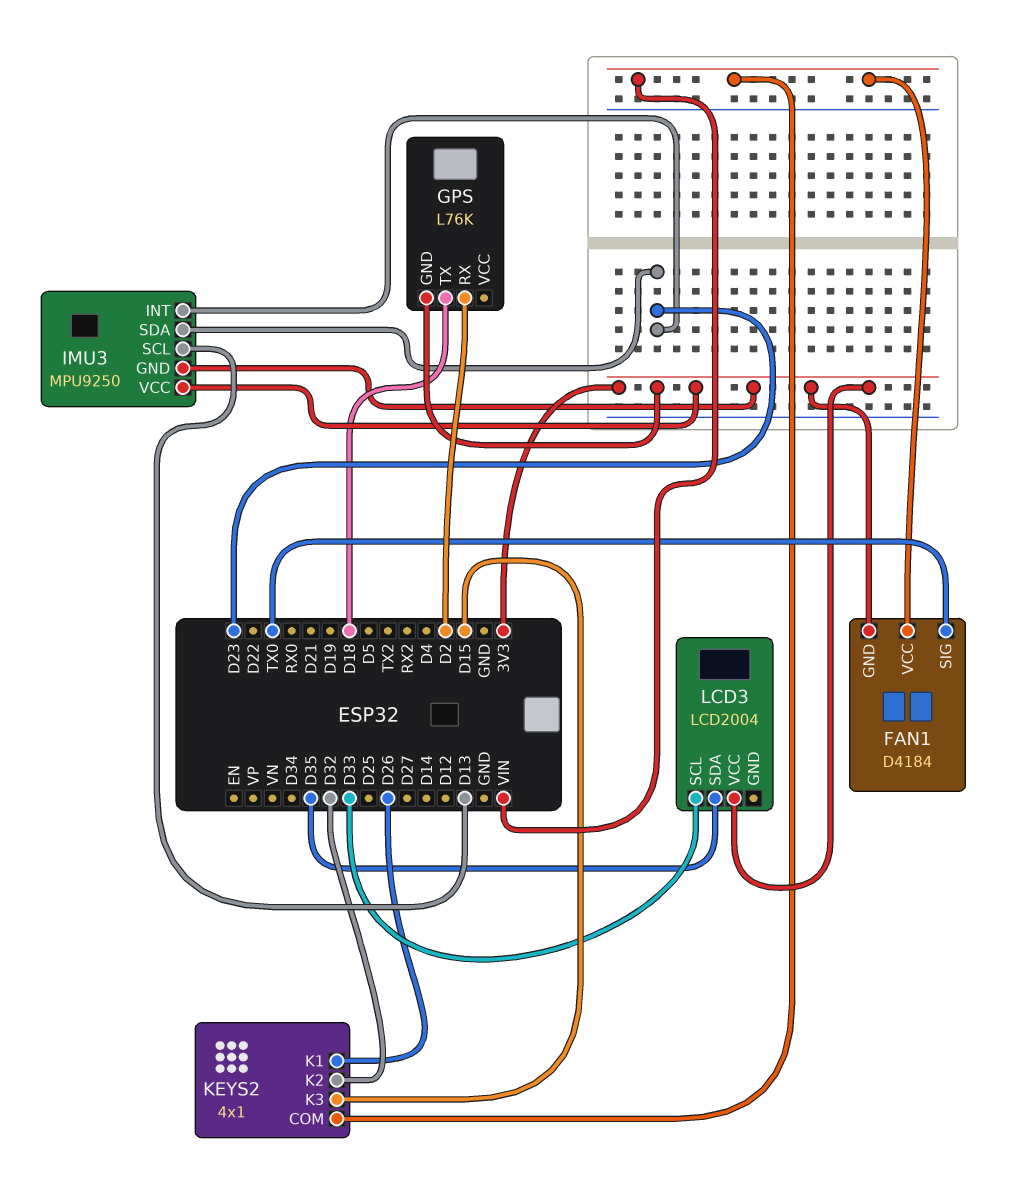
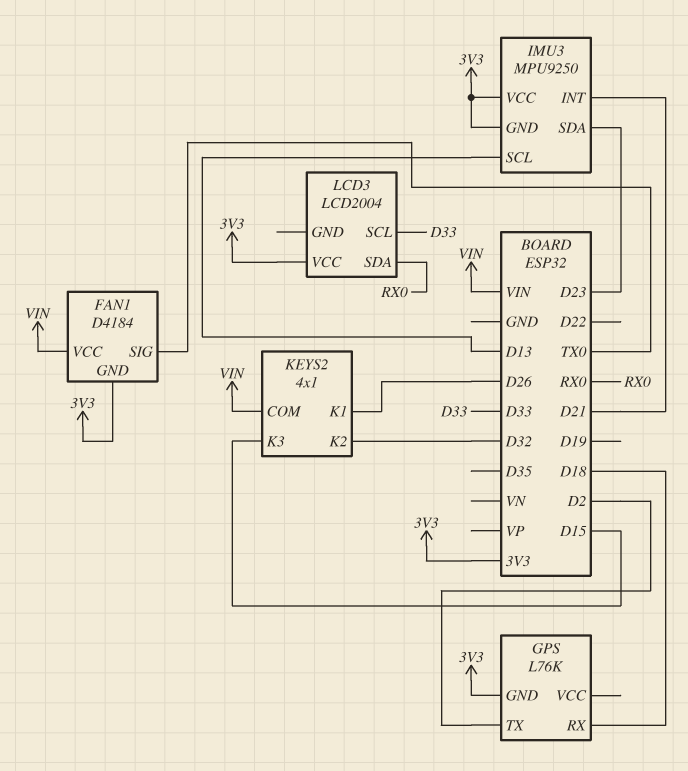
GPS pin RX: D2 -> D18
GPS pin TX: D18 -> D2
IMU3 pin INT: D23 -> D21
LCD3 pin SDA: D35 -> RX0

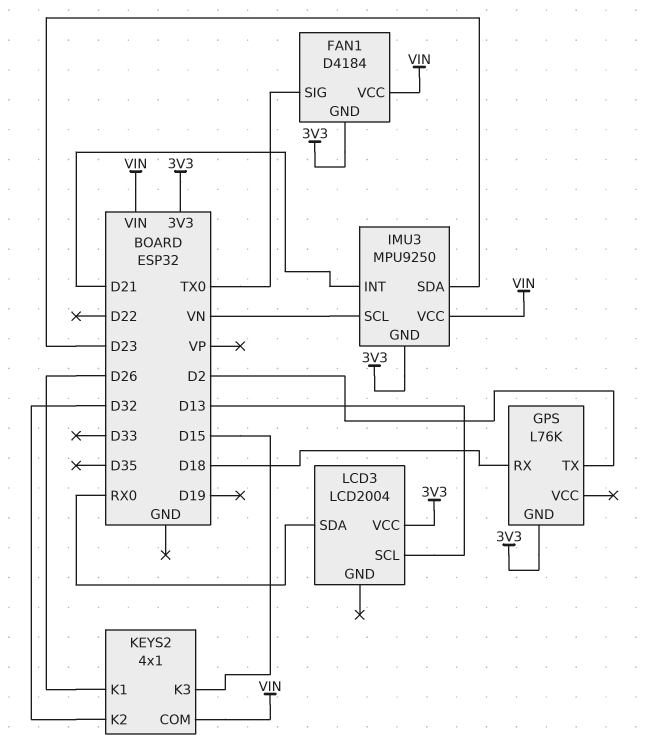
IMU3 pin SCL: D13 -> VN
IMU3 pin VCC: 3V3 -> VIN
LCD3 pin SCL: D33 -> D13

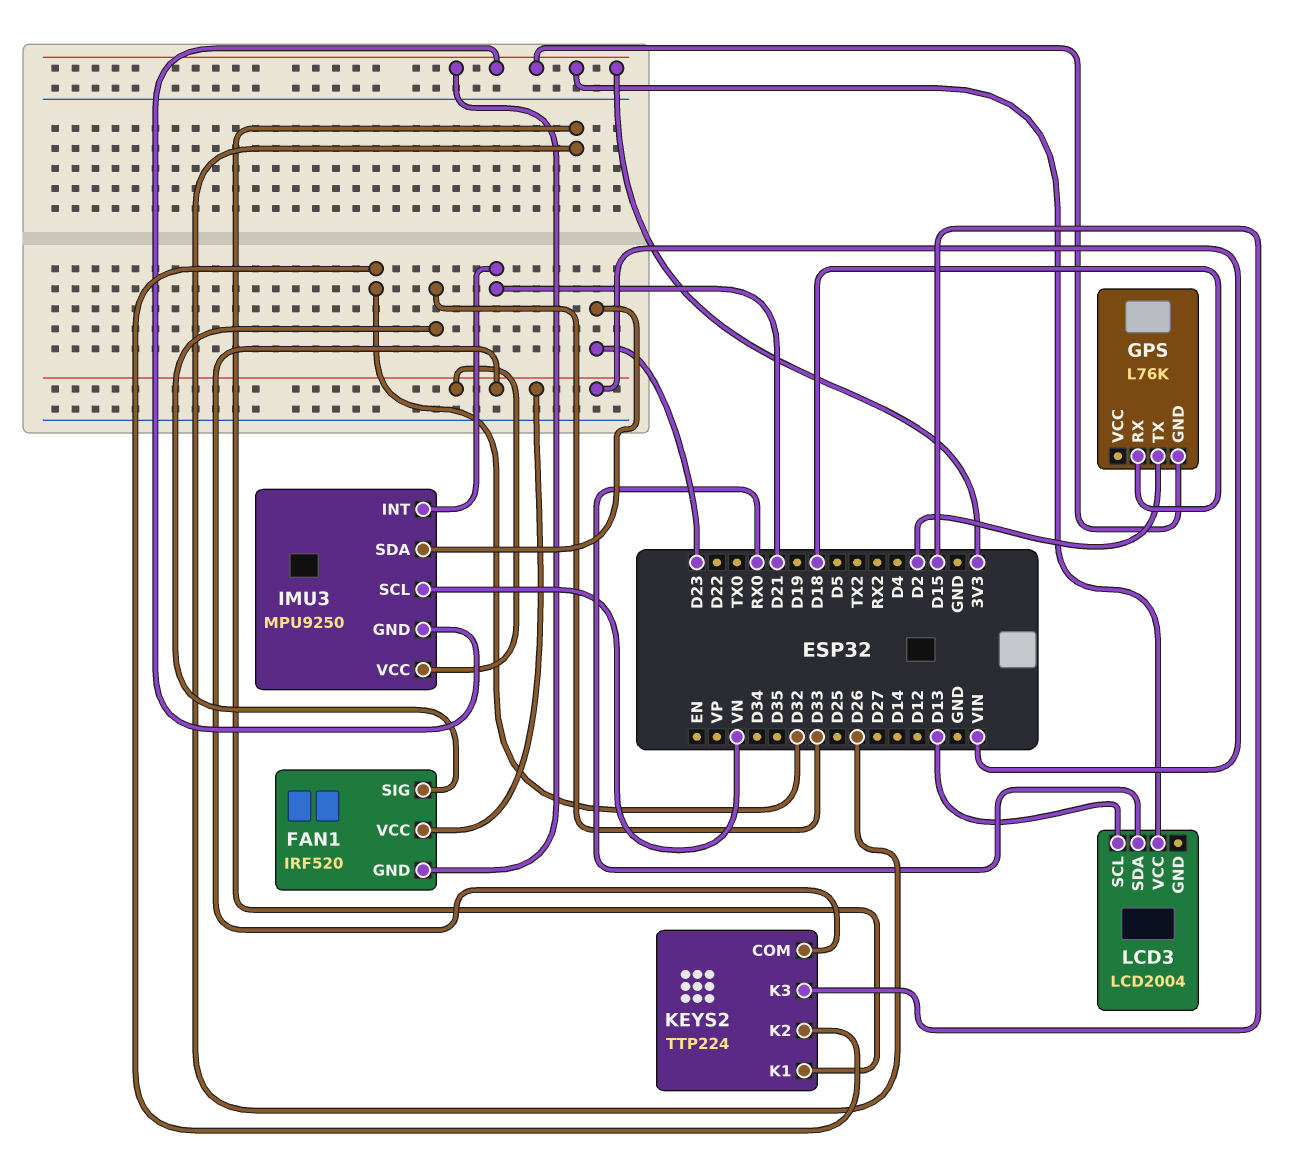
FAN1: D4184 -> IRF520
FAN1 pin SIG: TX0 -> D33
KEYS2: 4x1 -> TTP224

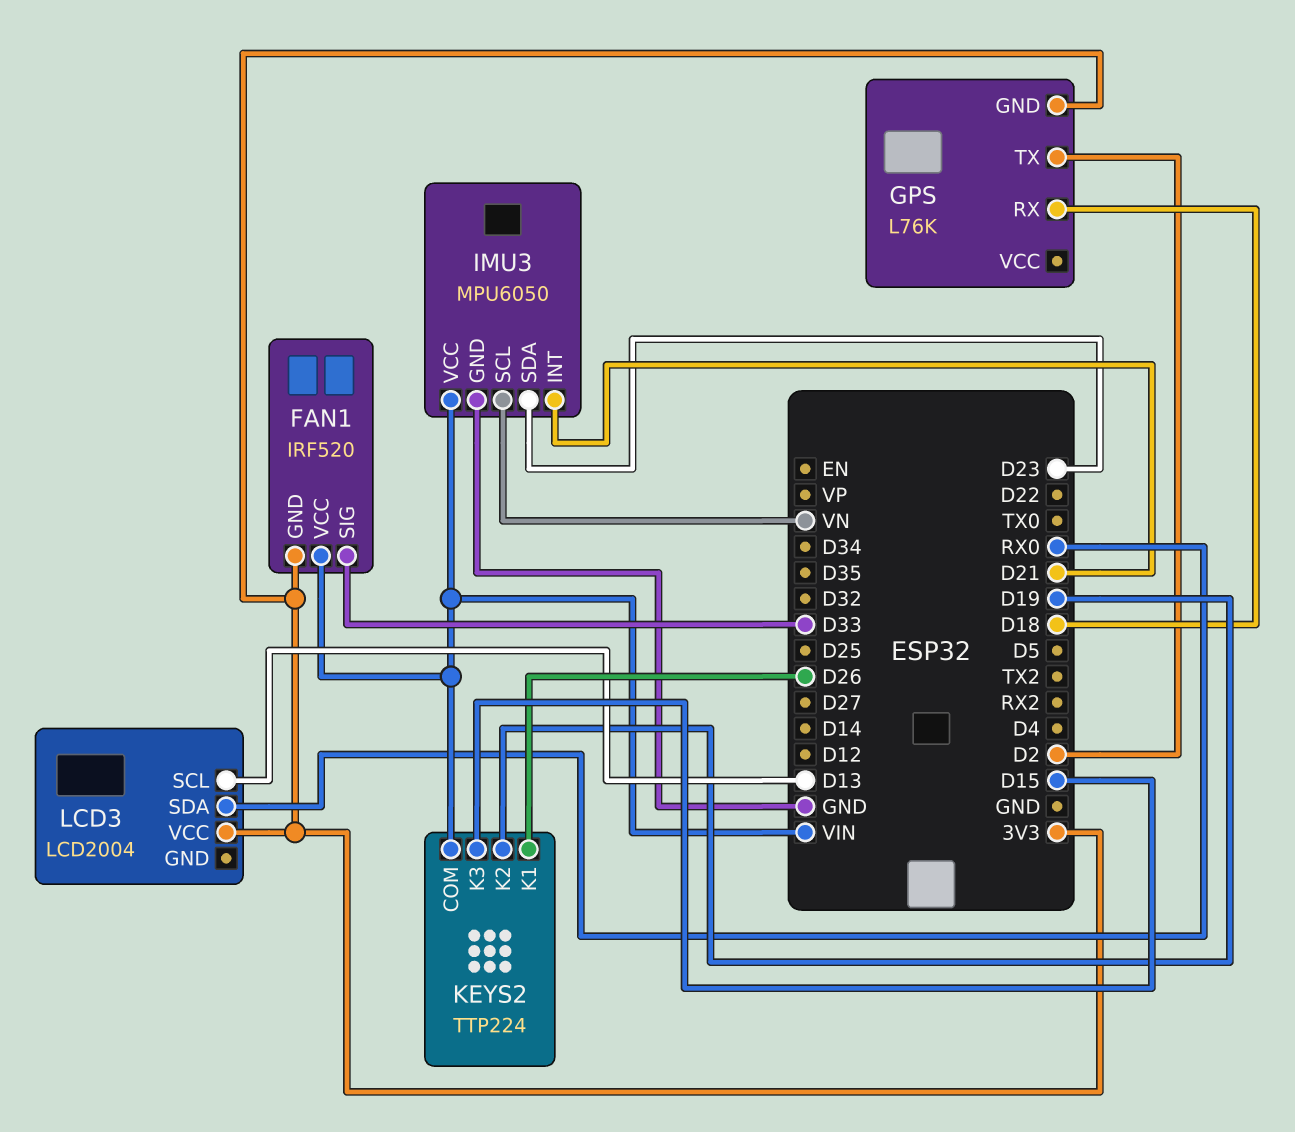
IMU3: MPU9250 -> MPU6050
IMU3 pin GND: 3V3 -> GND
KEYS2 pin K2: D32 -> D19

